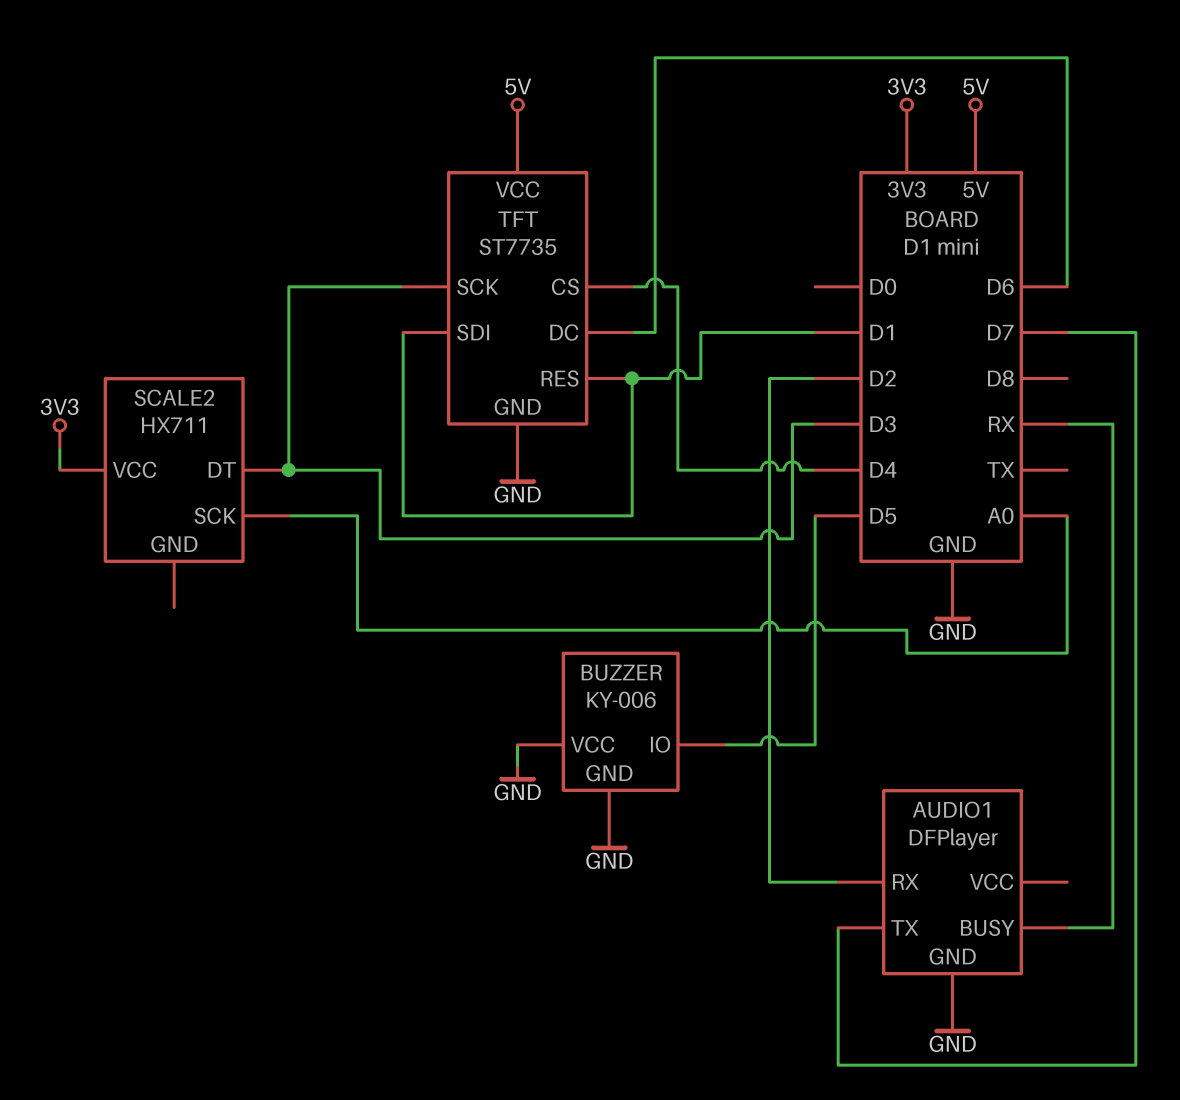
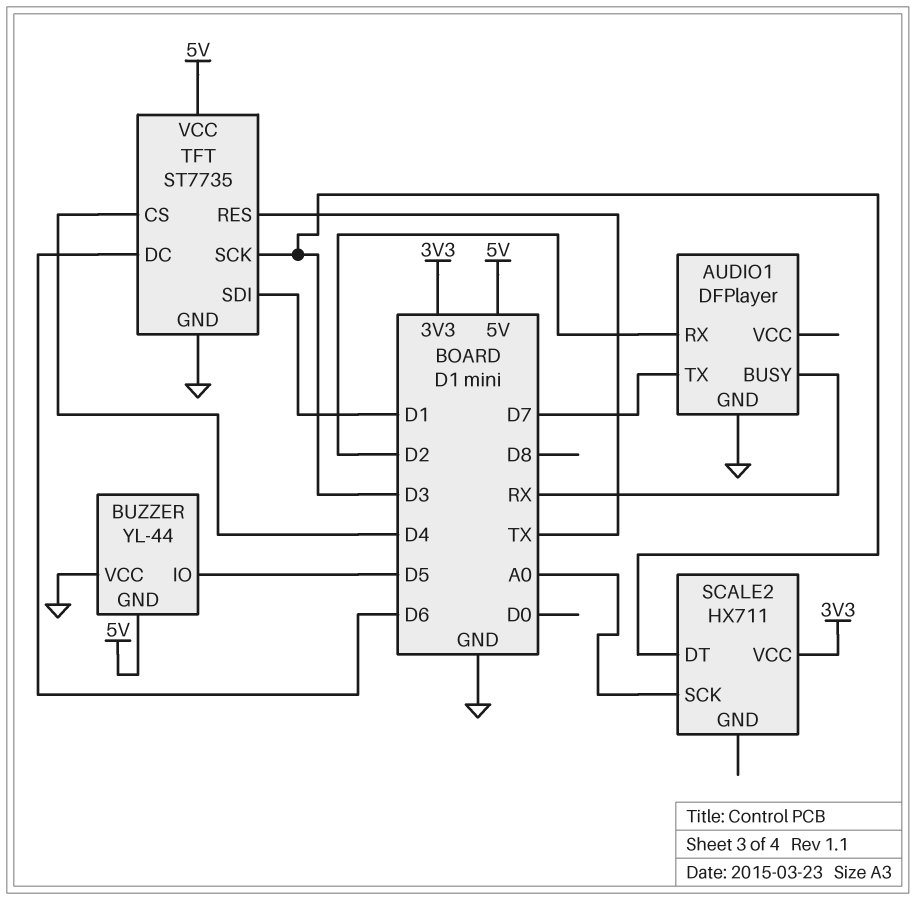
BUZZER: KY-006 -> YL-44
BUZZER pin GND: GND -> 5V
TFT pin RES: D1 -> TX

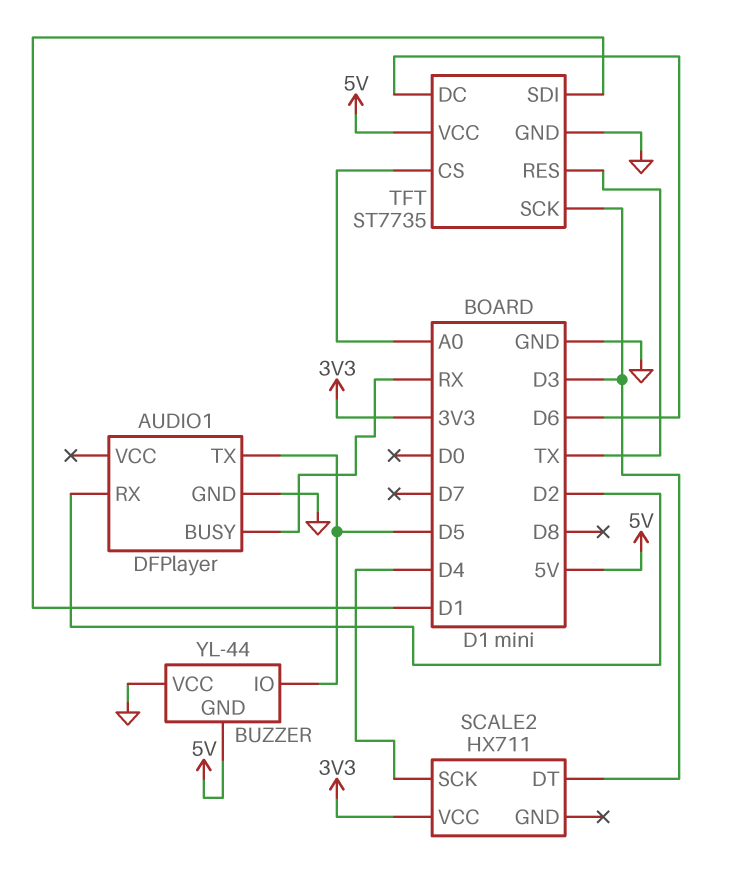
AUDIO1 pin TX: D7 -> D5
SCALE2 pin SCK: A0 -> D4
TFT pin CS: D4 -> A0

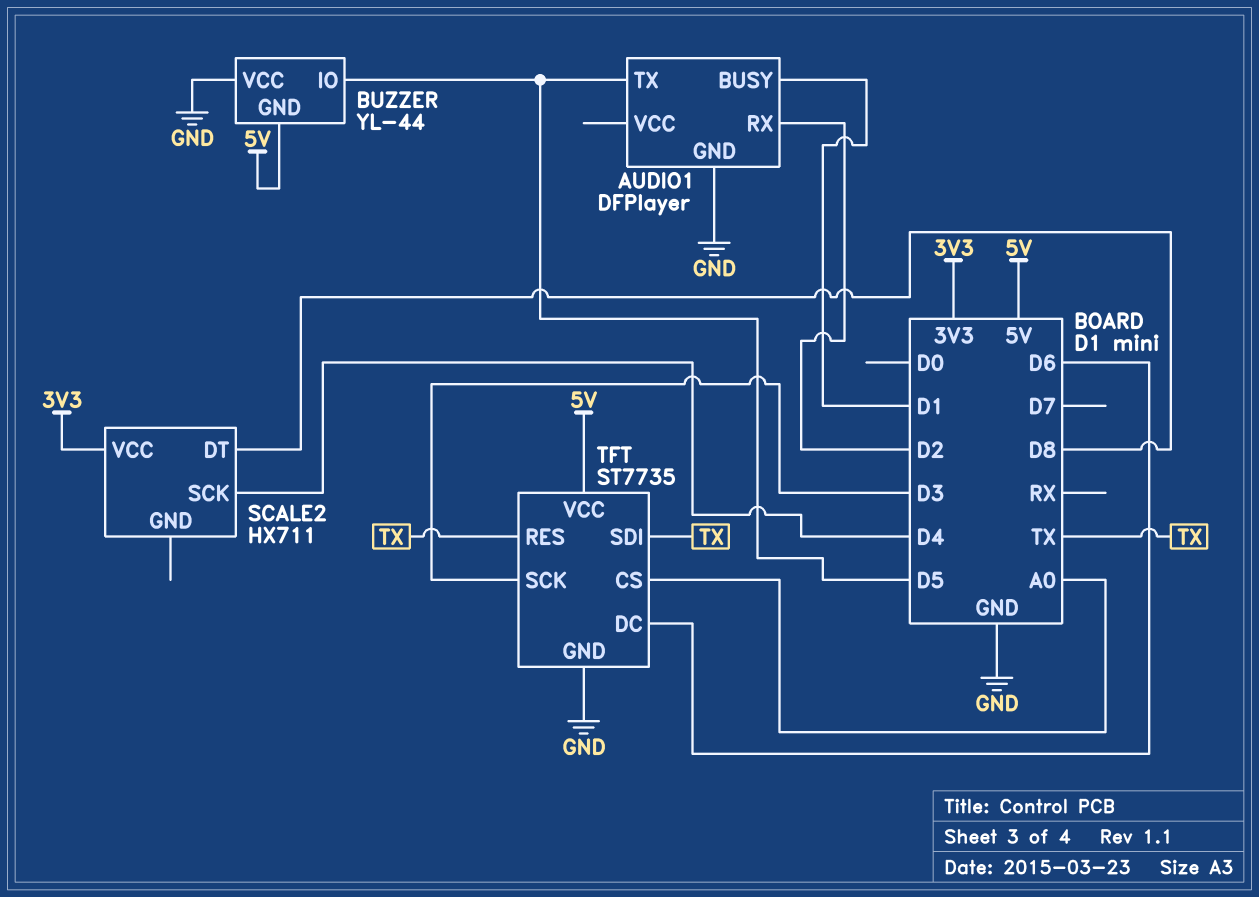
AUDIO1 pin BUSY: RX -> D1
SCALE2 pin DT: D3 -> D8
TFT pin SDI: D1 -> TX

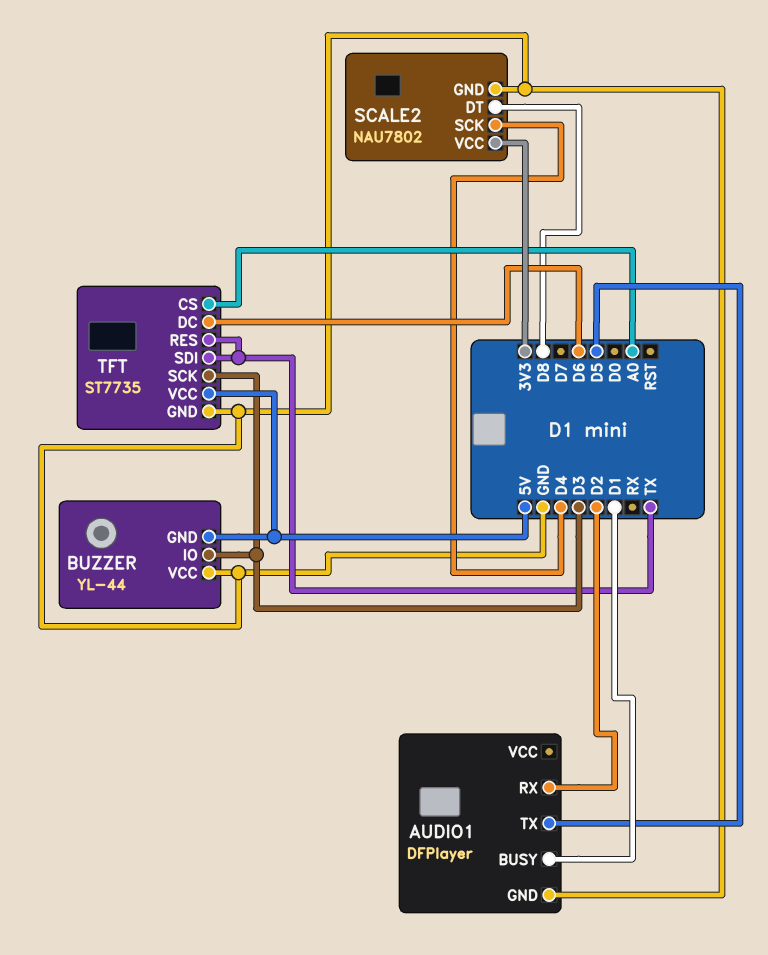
BUZZER pin IO: D5 -> D3
SCALE2: HX711 -> NAU7802
SCALE2 pin GND: none -> GND

